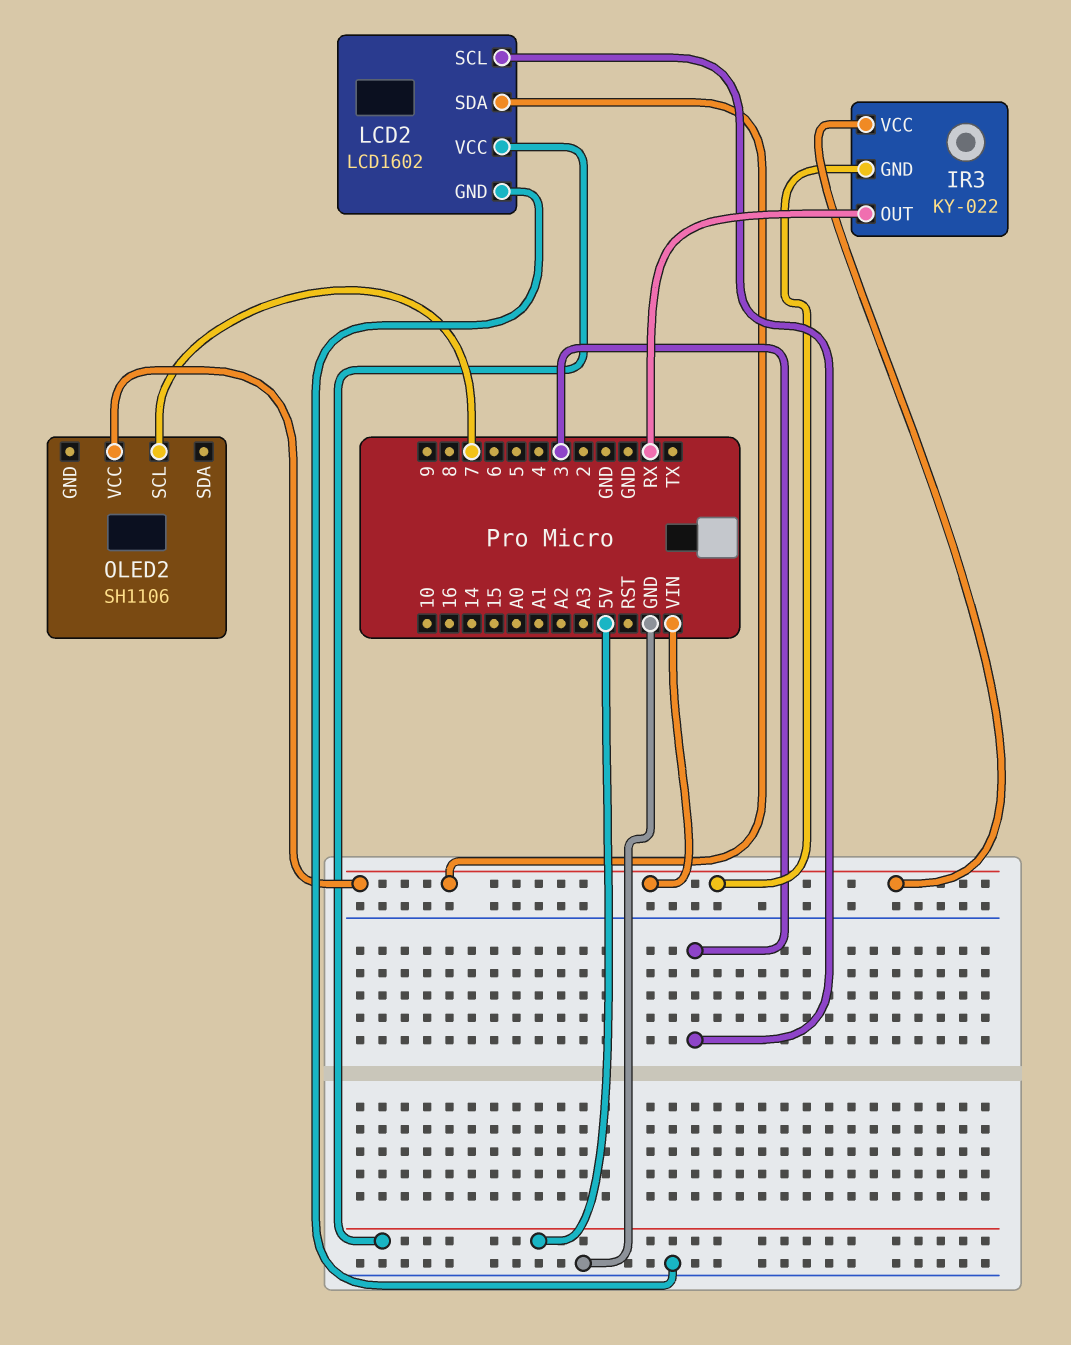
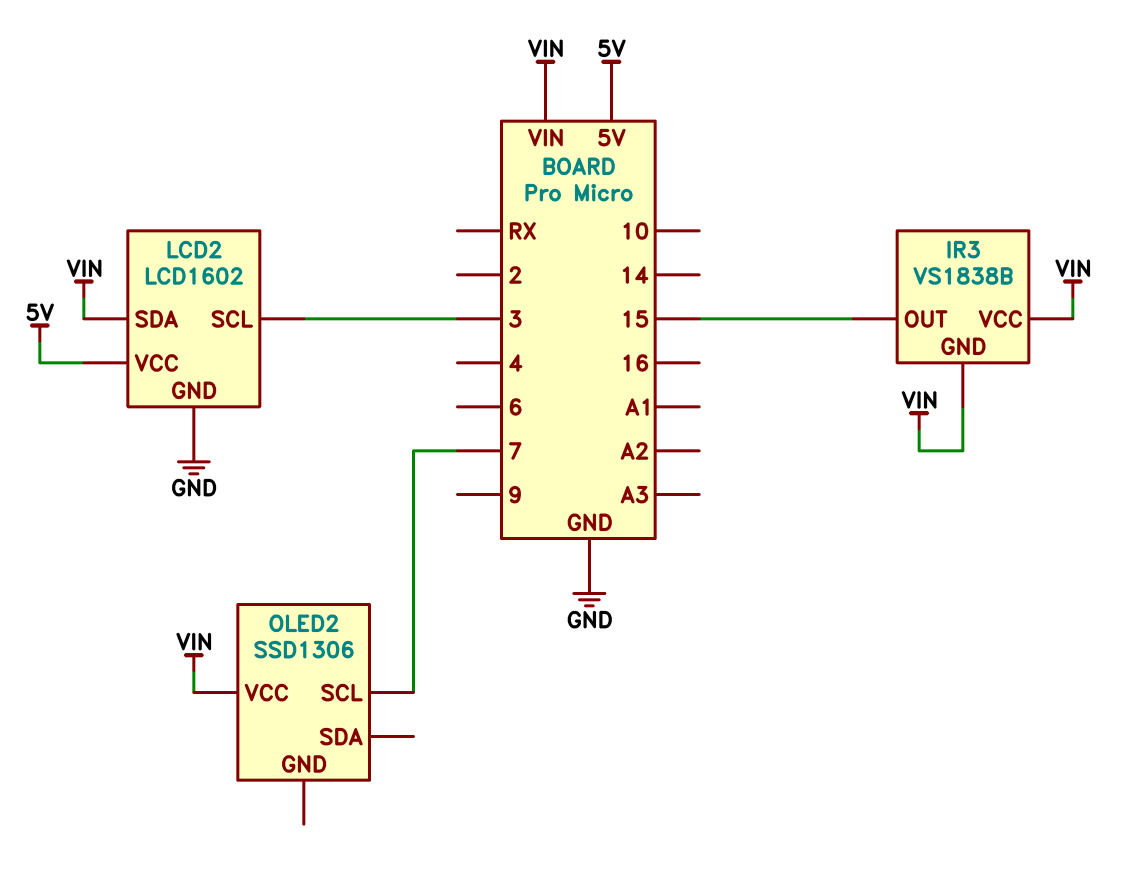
IR3: KY-022 -> VS1838B
IR3 pin OUT: RX -> 15
OLED2: SH1106 -> SSD1306

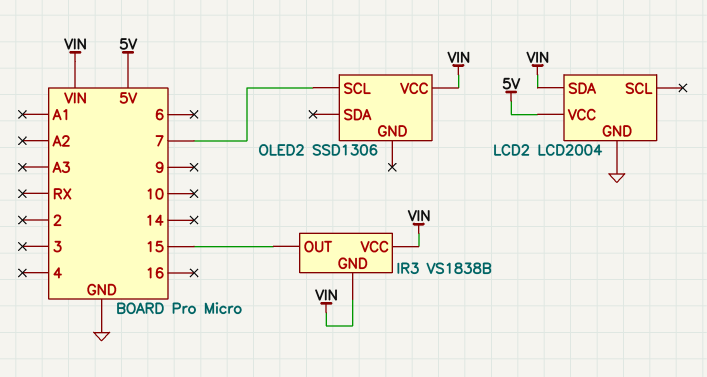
LCD2: LCD1602 -> LCD2004
LCD2 pin SCL: 3 -> none

